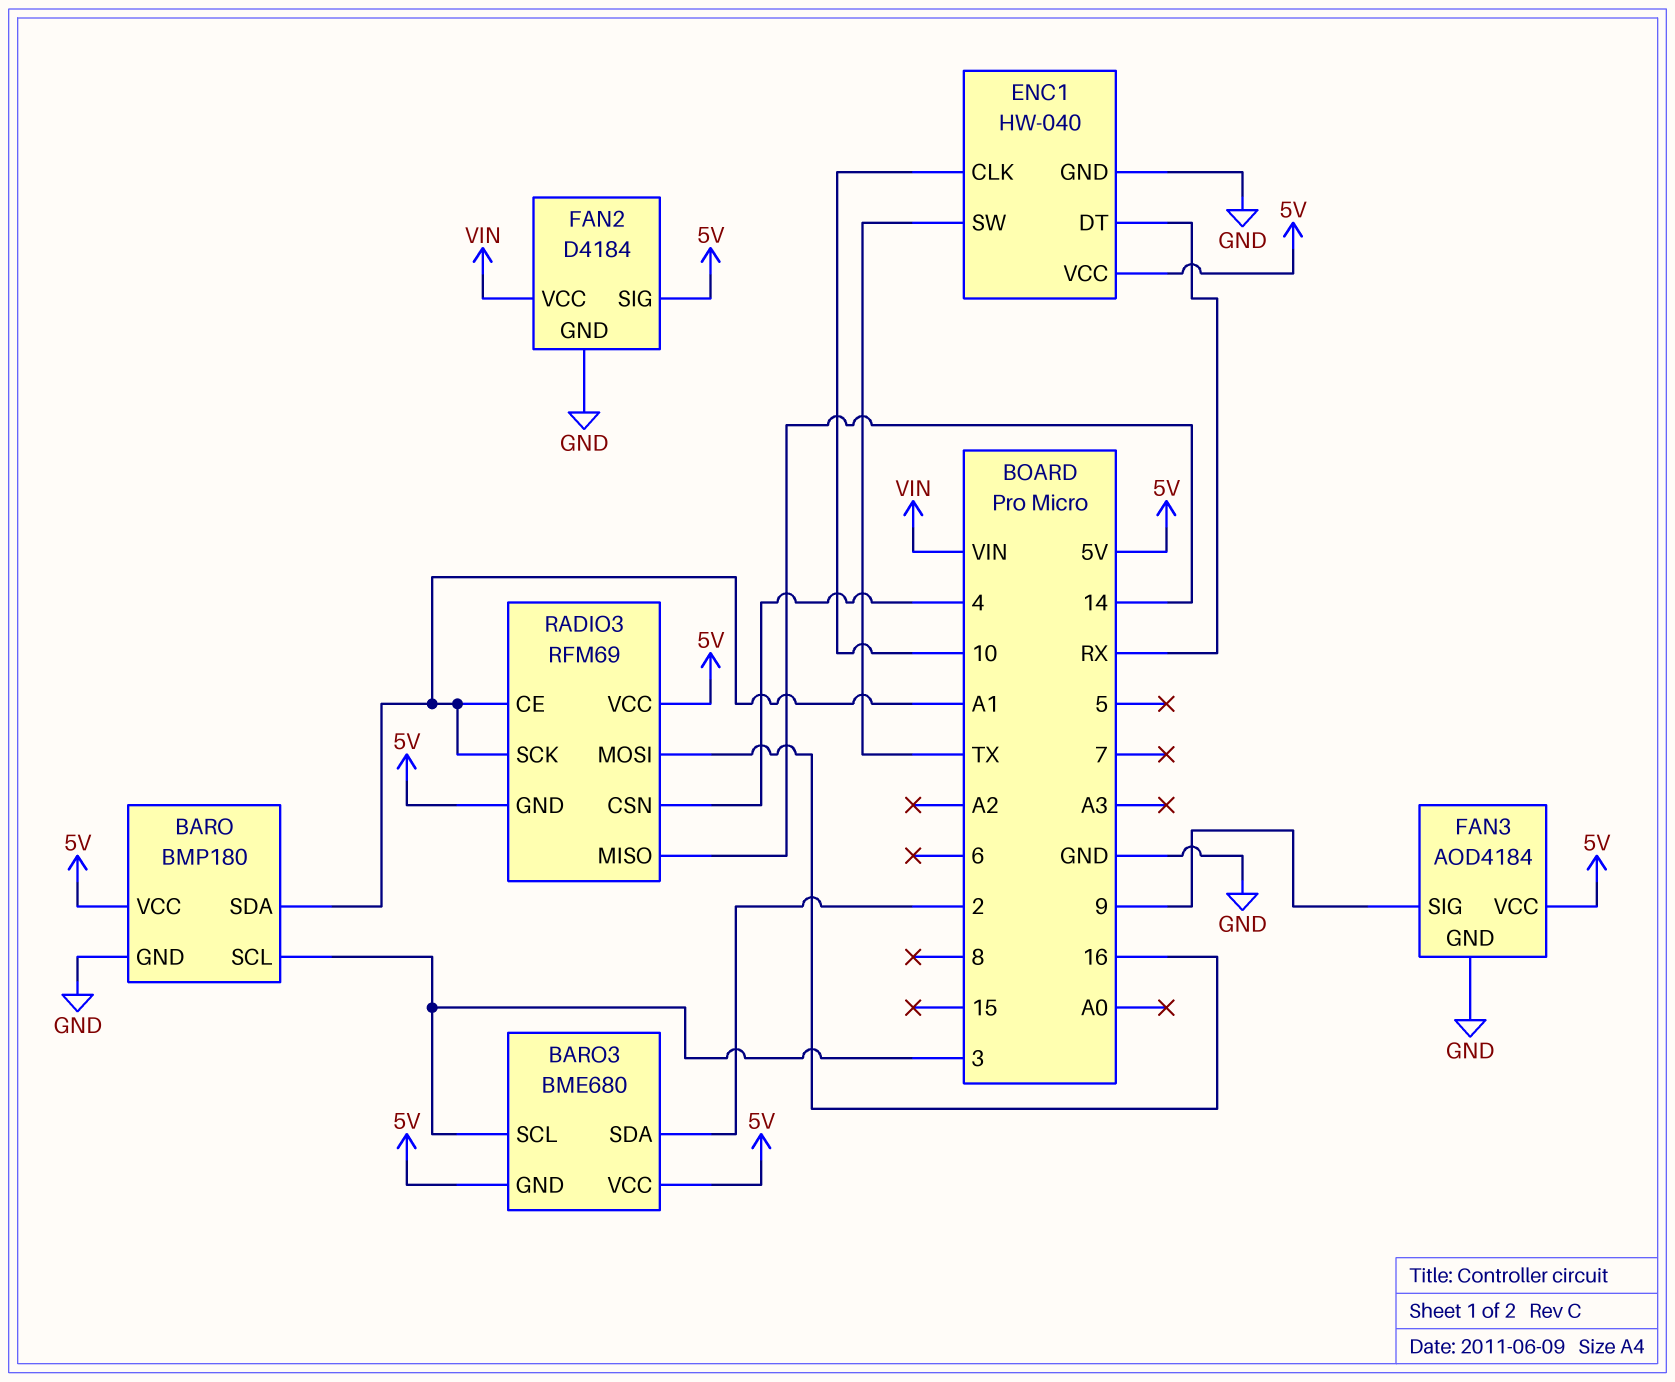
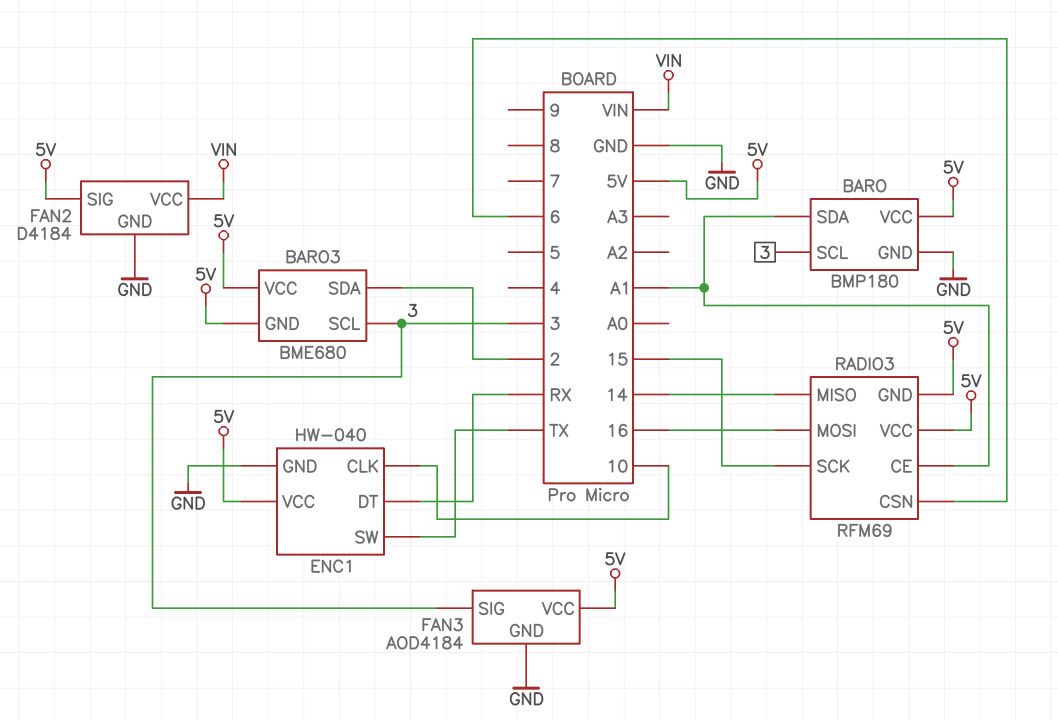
FAN3 pin SIG: 9 -> 3
RADIO3 pin CSN: 4 -> 6
RADIO3 pin SCK: A1 -> 15

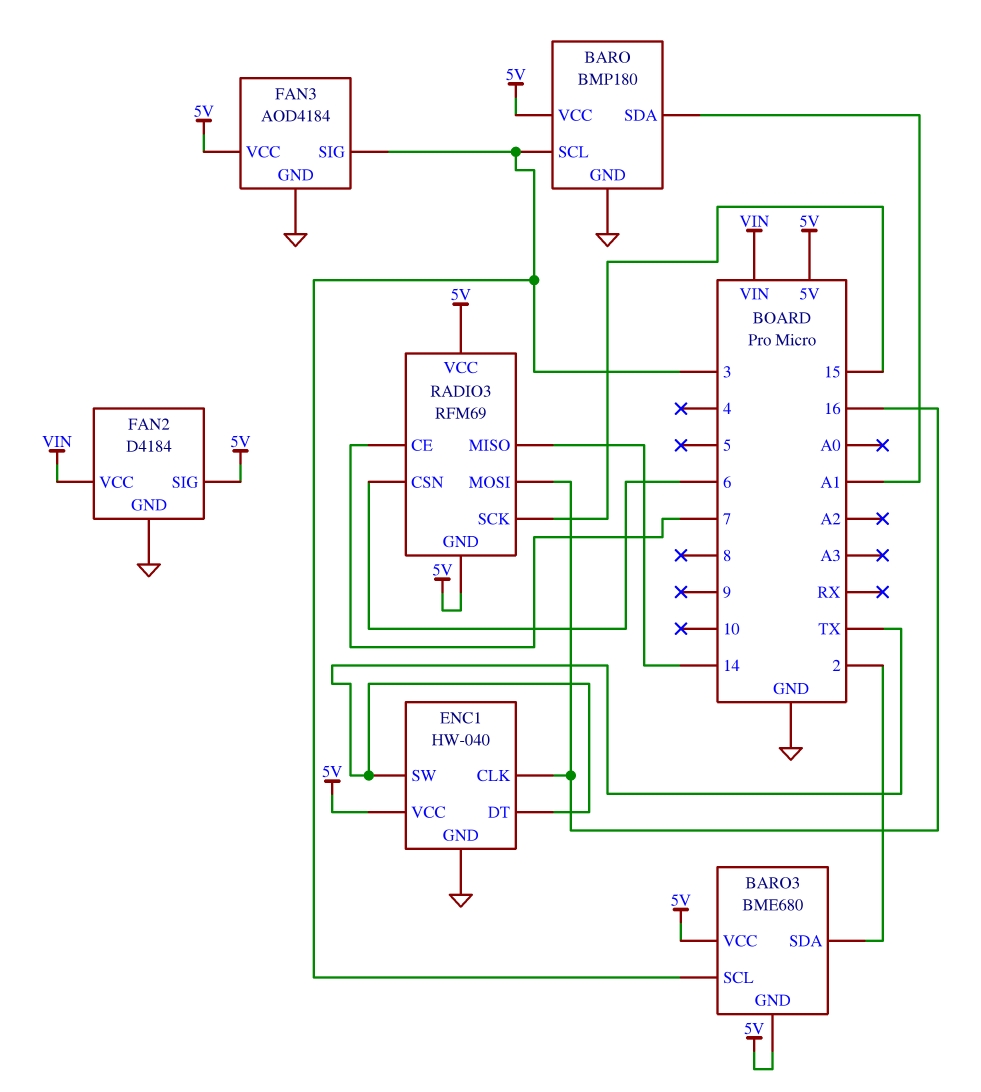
ENC1 pin CLK: 10 -> 16
ENC1 pin DT: RX -> TX
RADIO3 pin CE: A1 -> 7

